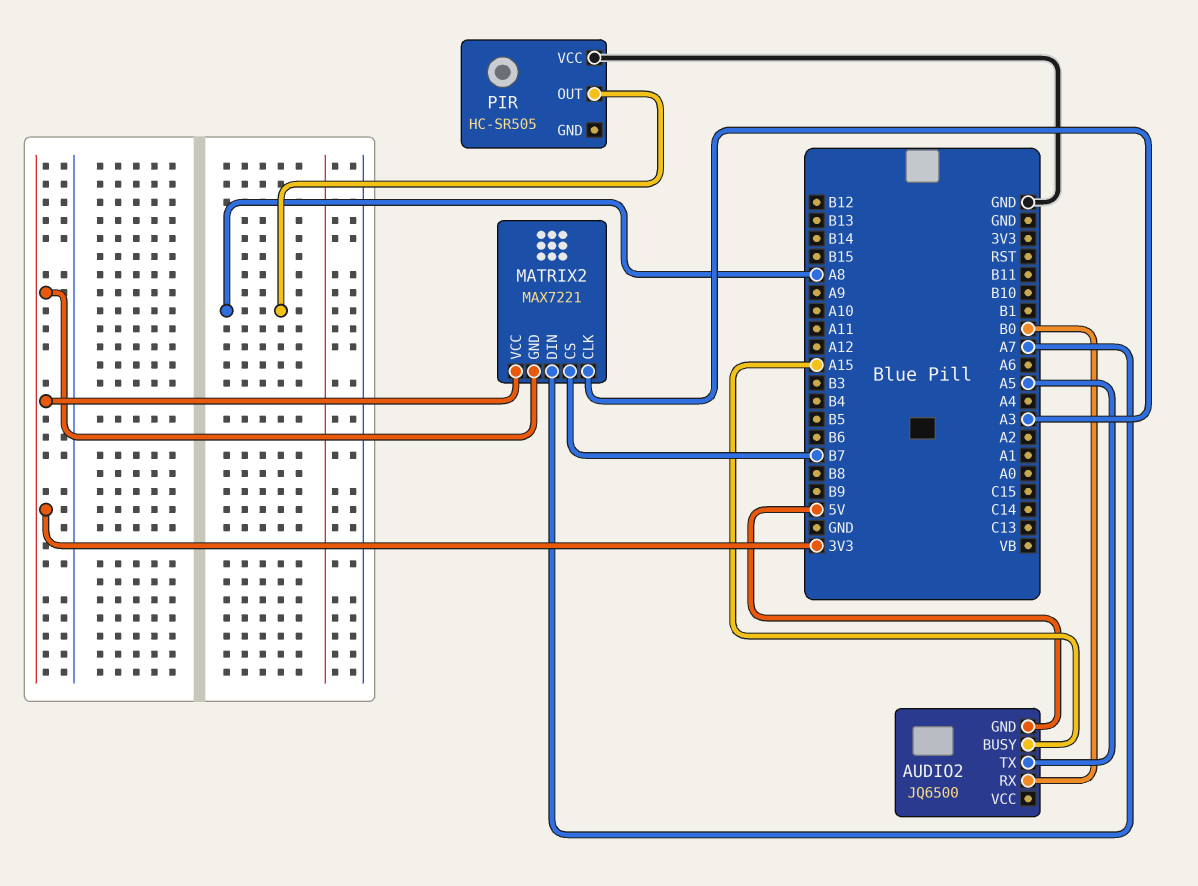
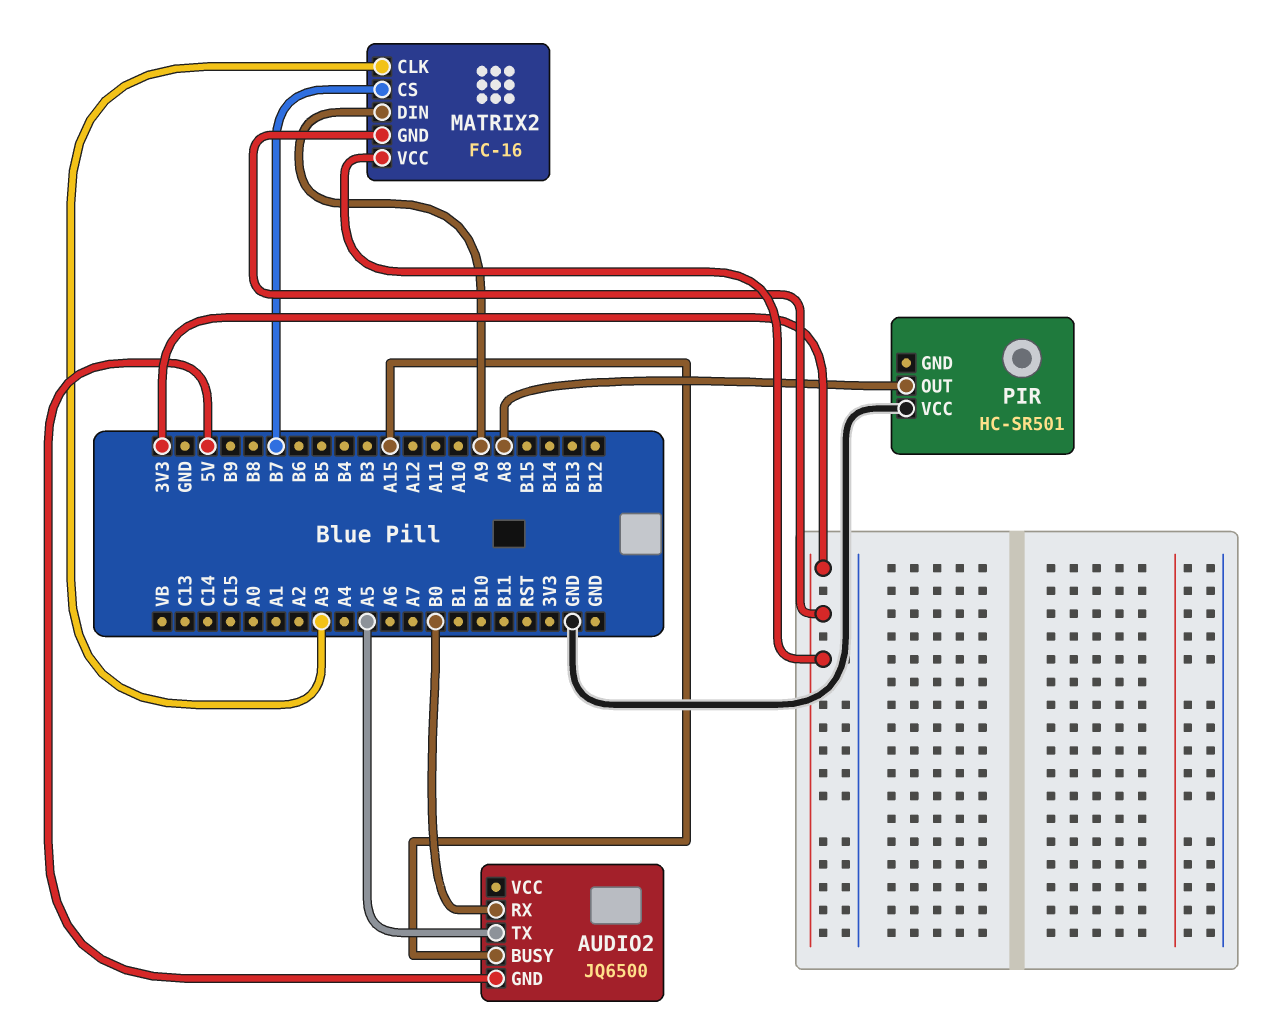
MATRIX2: MAX7221 -> FC-16
MATRIX2 pin DIN: A7 -> A9
PIR: HC-SR505 -> HC-SR501

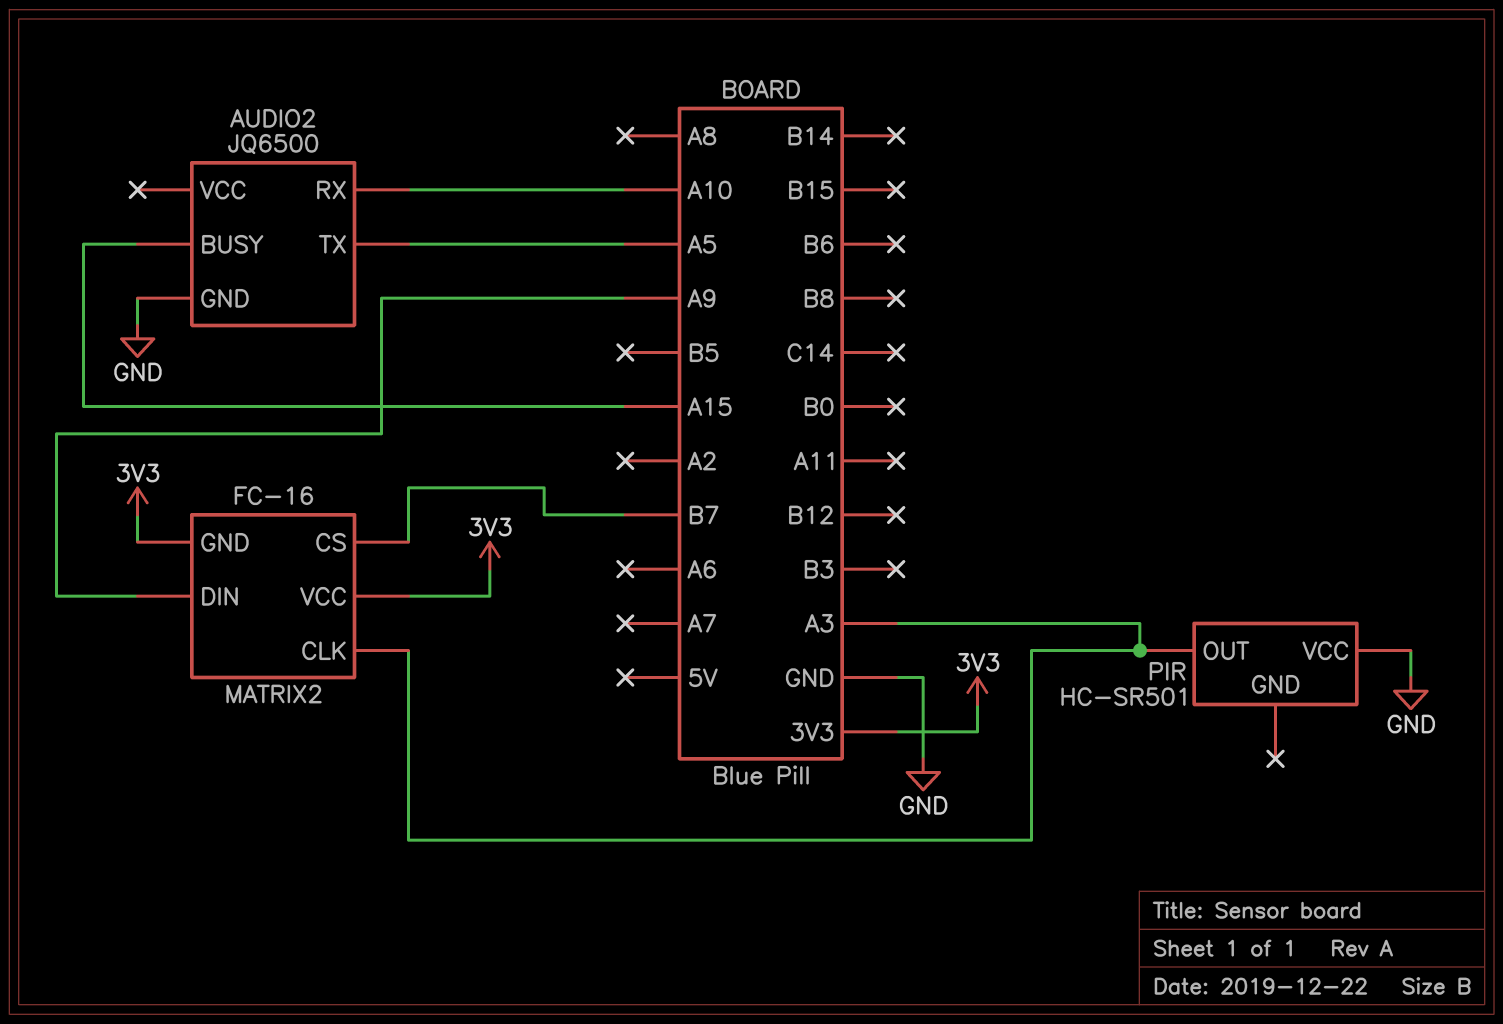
AUDIO2 pin GND: 5V -> GND
AUDIO2 pin RX: B0 -> A10
PIR pin OUT: A8 -> A3

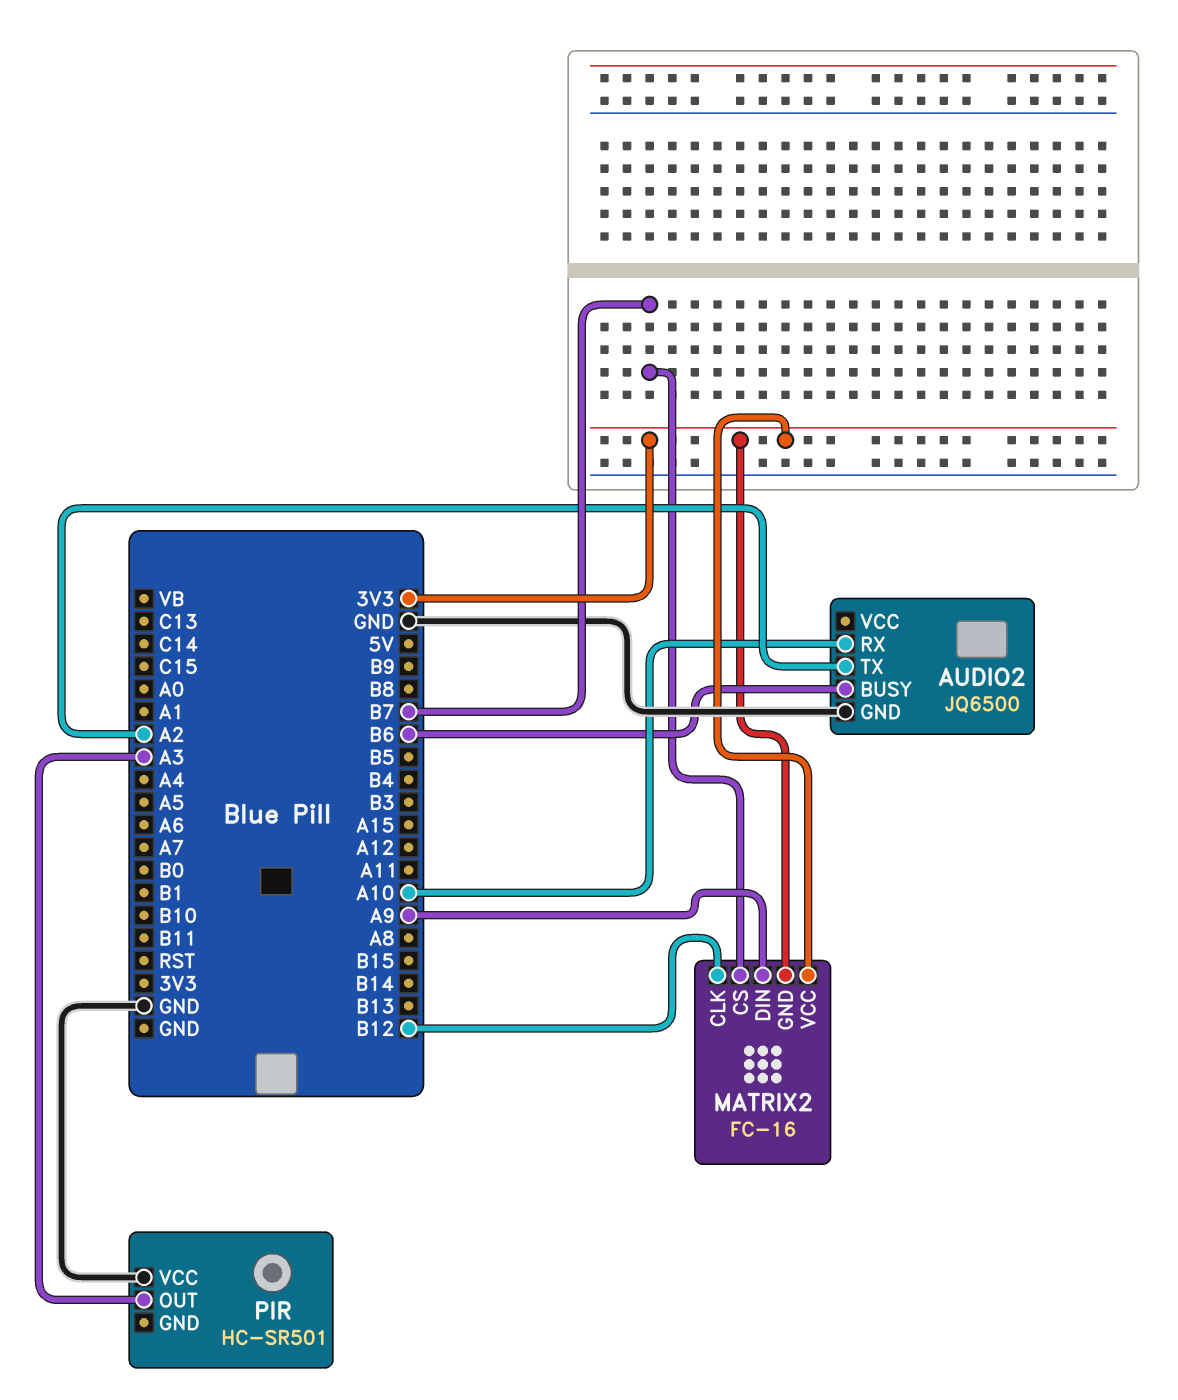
AUDIO2 pin BUSY: A15 -> B6
AUDIO2 pin TX: A5 -> A2
MATRIX2 pin CLK: A3 -> B12

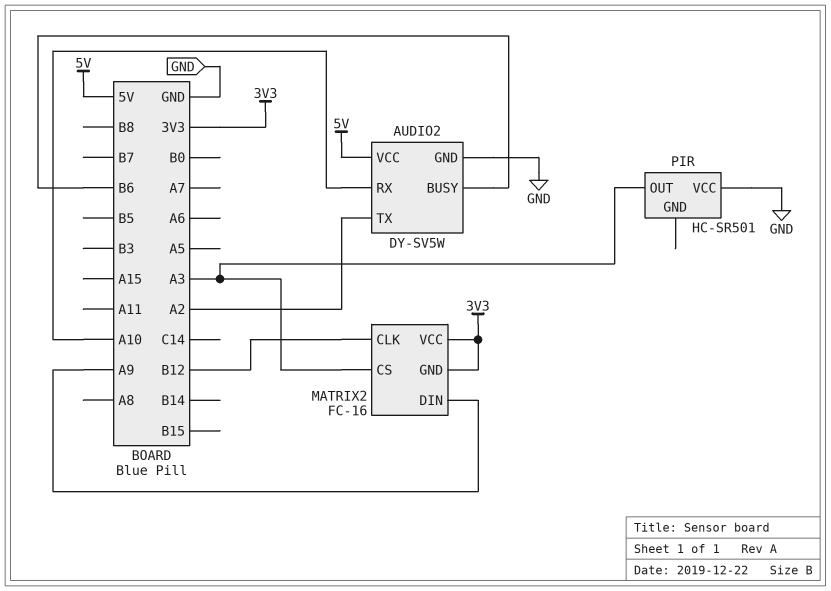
AUDIO2: JQ6500 -> DY-SV5W
AUDIO2 pin VCC: none -> 5V
MATRIX2 pin CS: B7 -> A3

